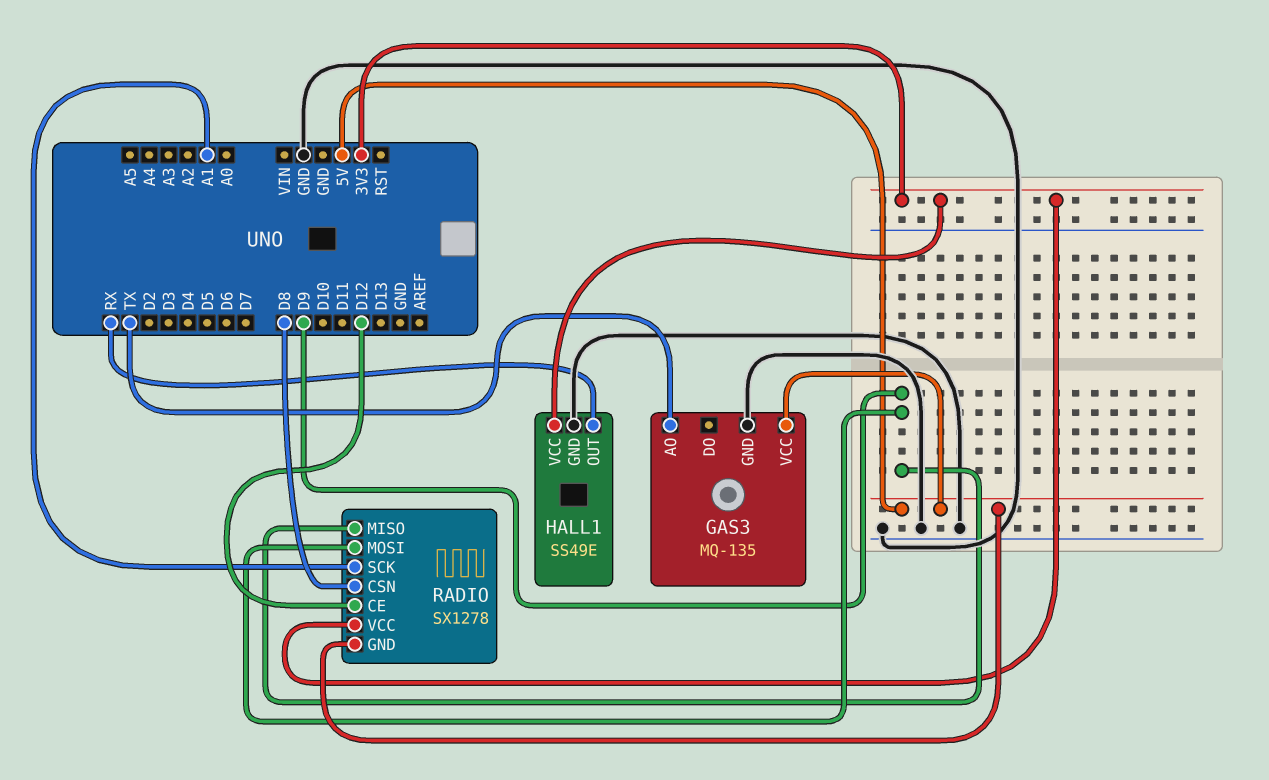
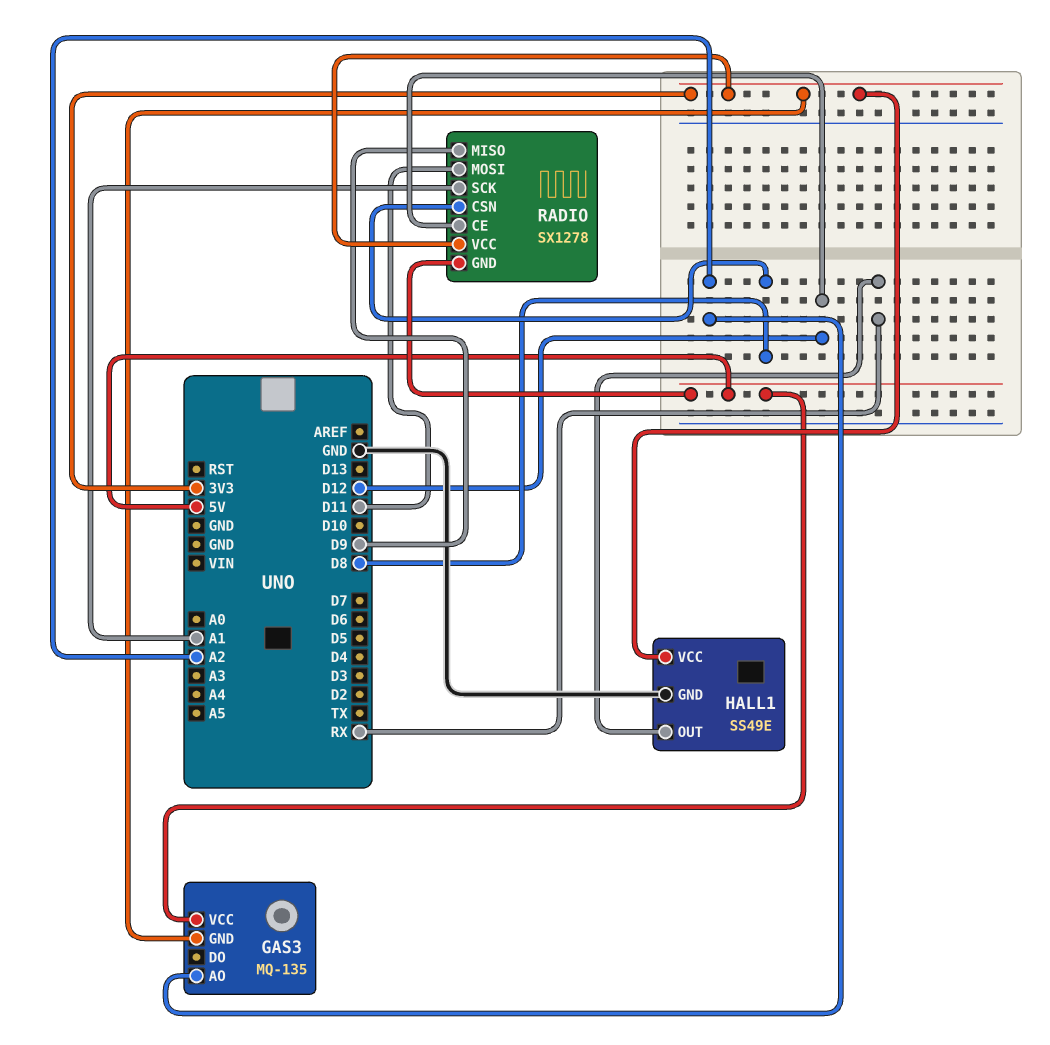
GAS3 pin AO: TX -> A2
GAS3 pin GND: GND -> 3V3
RADIO pin MOSI: D9 -> D11

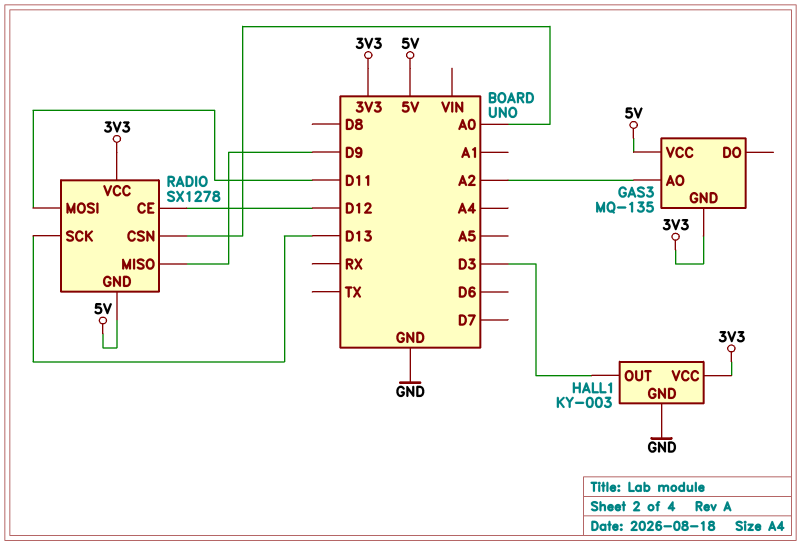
HALL1: SS49E -> KY-003
HALL1 pin OUT: RX -> D3
RADIO pin CSN: D8 -> A0
RADIO pin SCK: A1 -> D13

